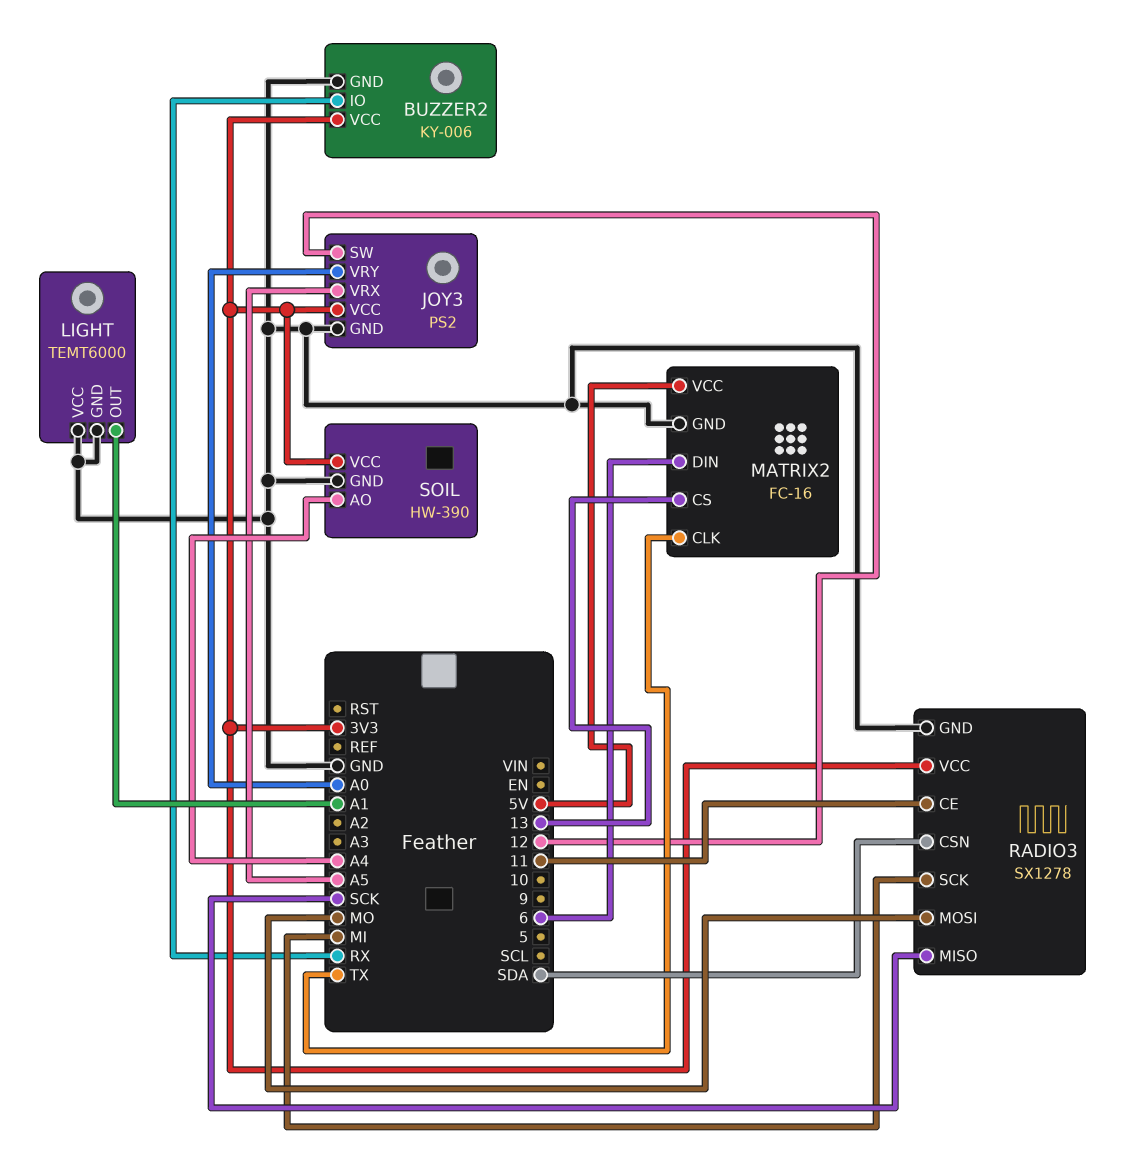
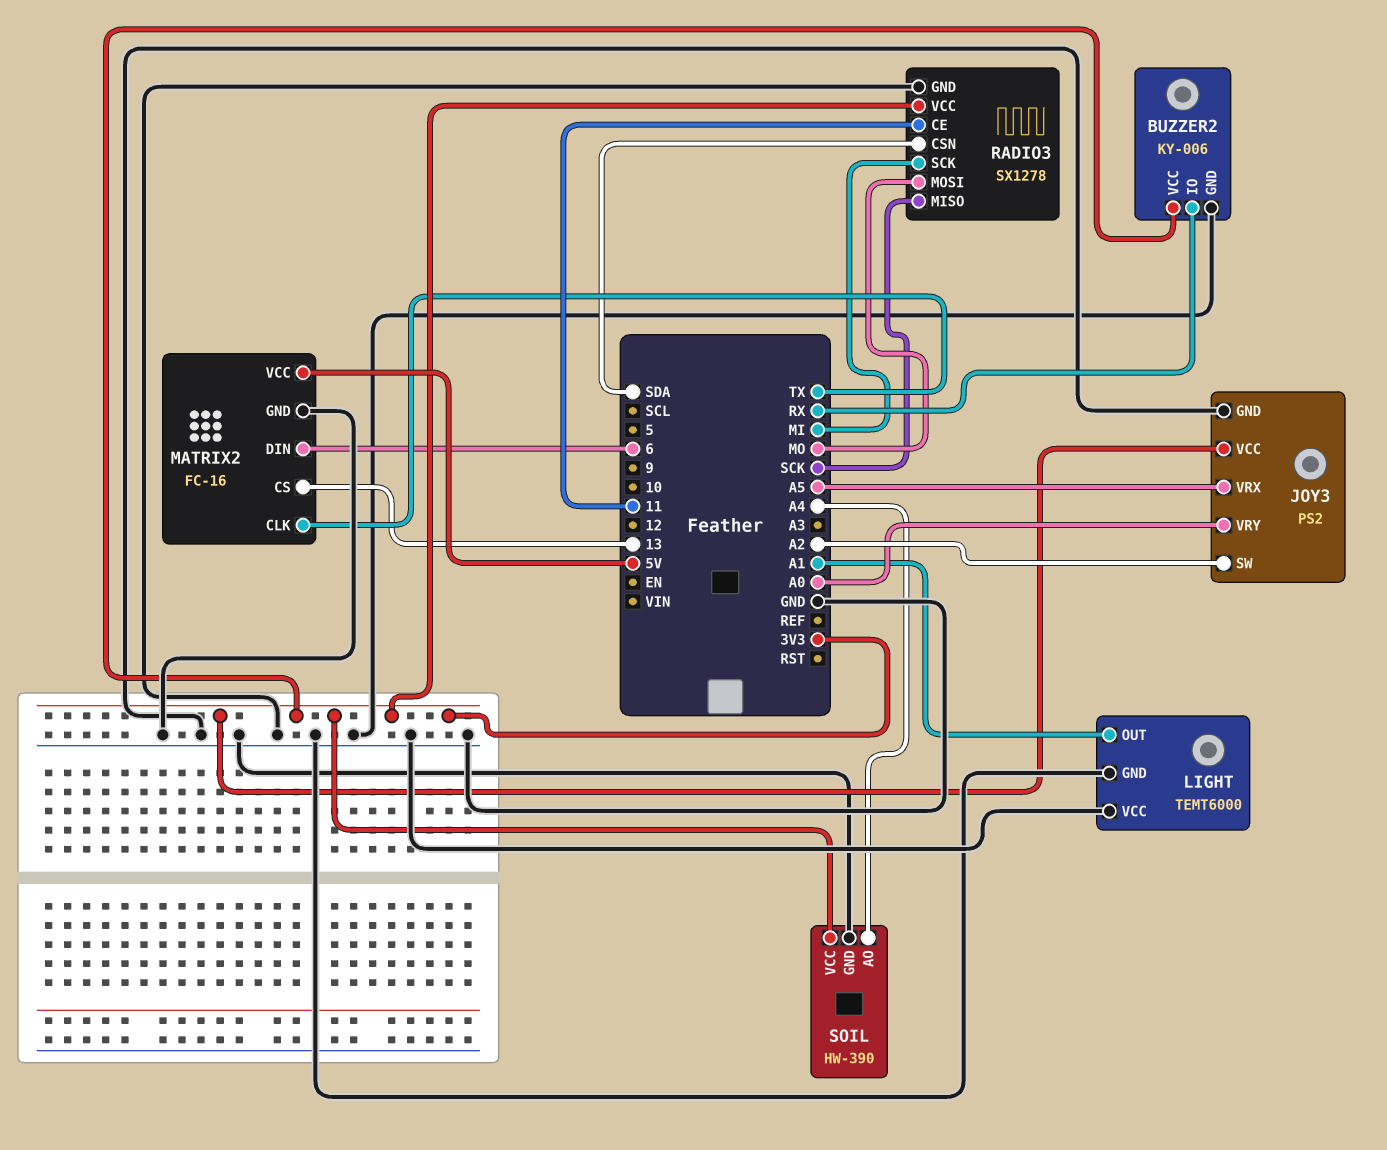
JOY3 pin SW: 12 -> A2

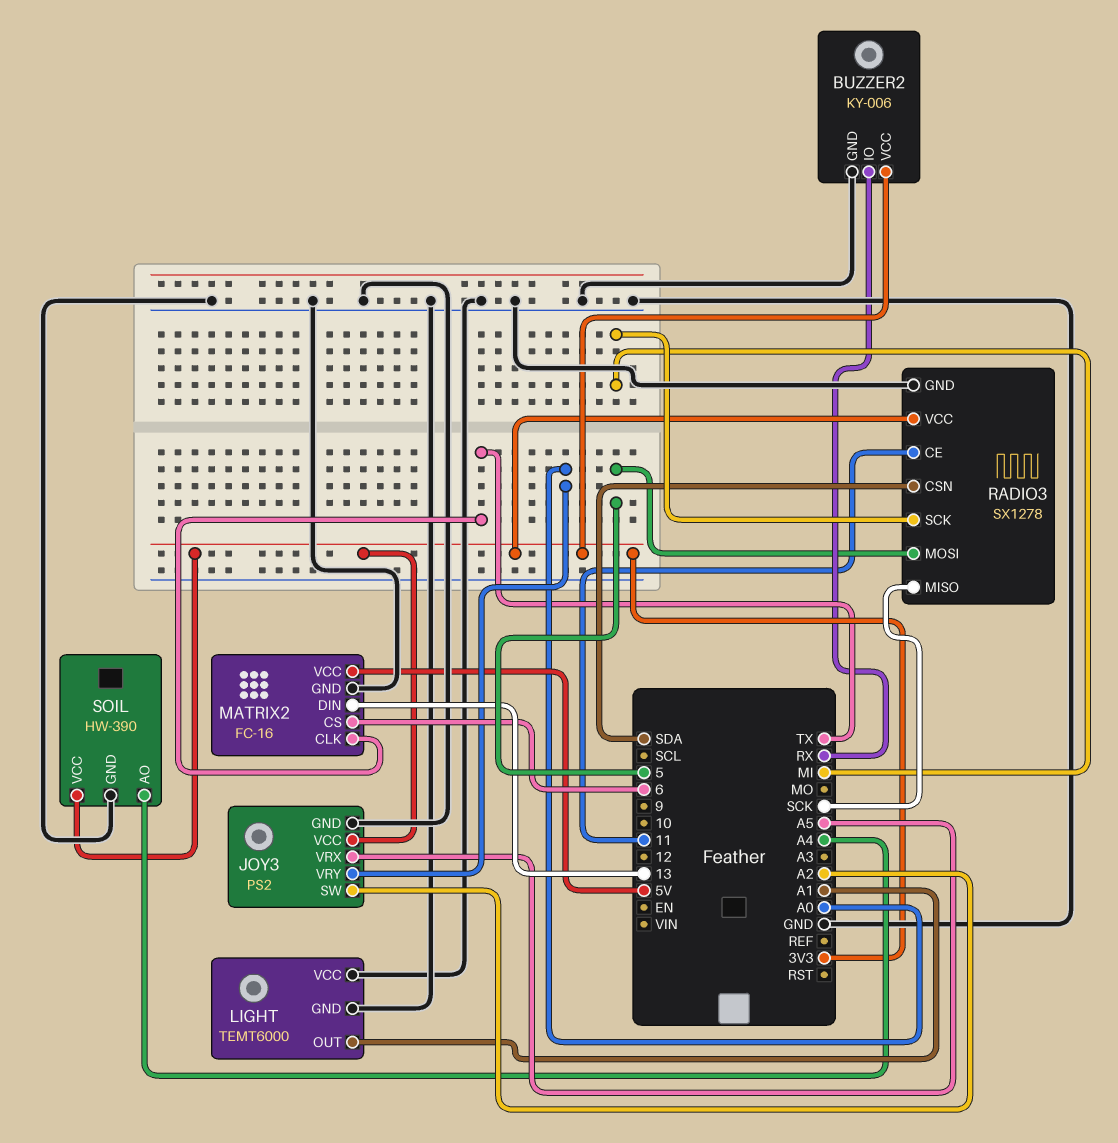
MATRIX2 pin CS: 13 -> 6
MATRIX2 pin DIN: 6 -> 13
RADIO3 pin MOSI: MO -> 5

